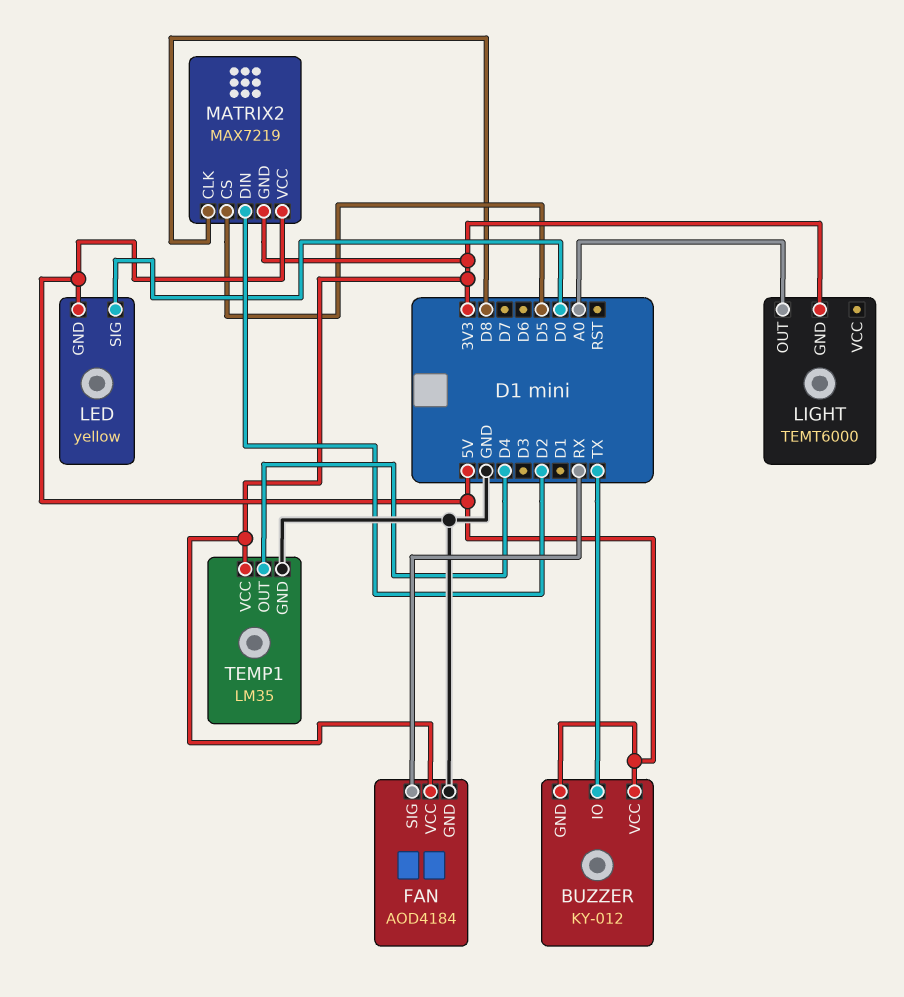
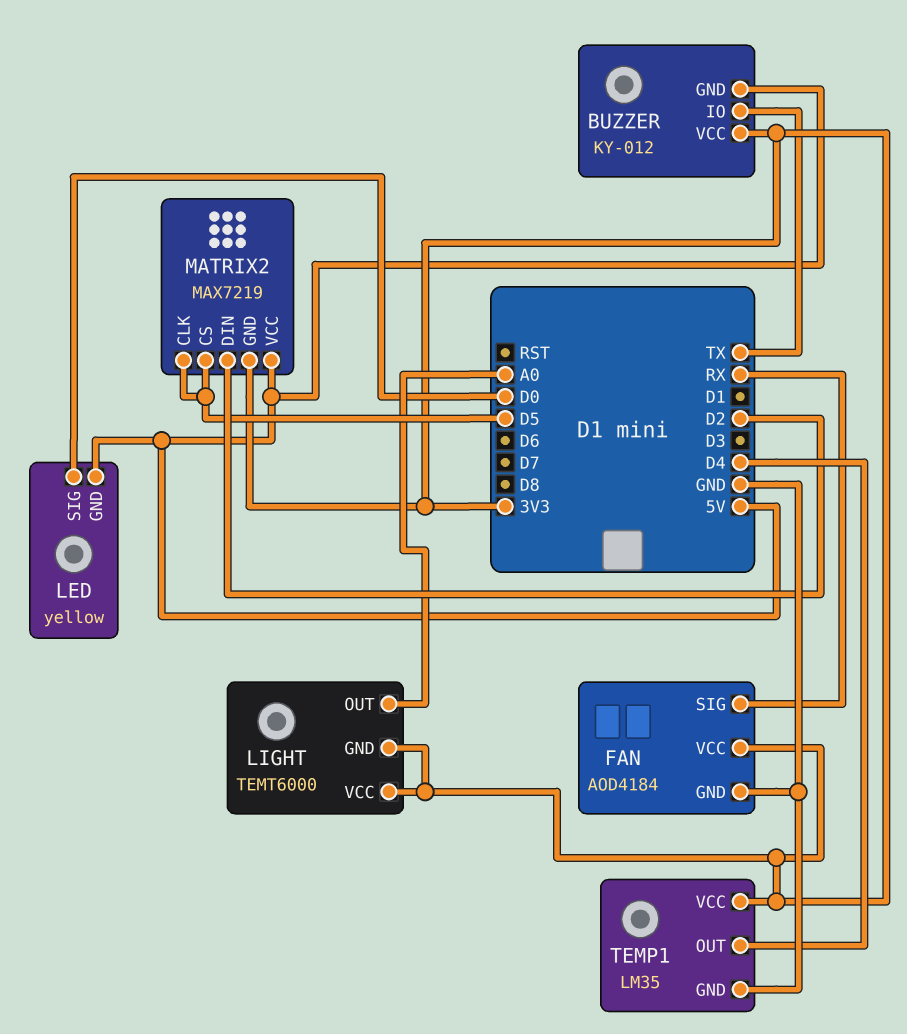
BUZZER pin VCC: 5V -> 3V3
LIGHT pin VCC: none -> 3V3
MATRIX2 pin CLK: D8 -> D5

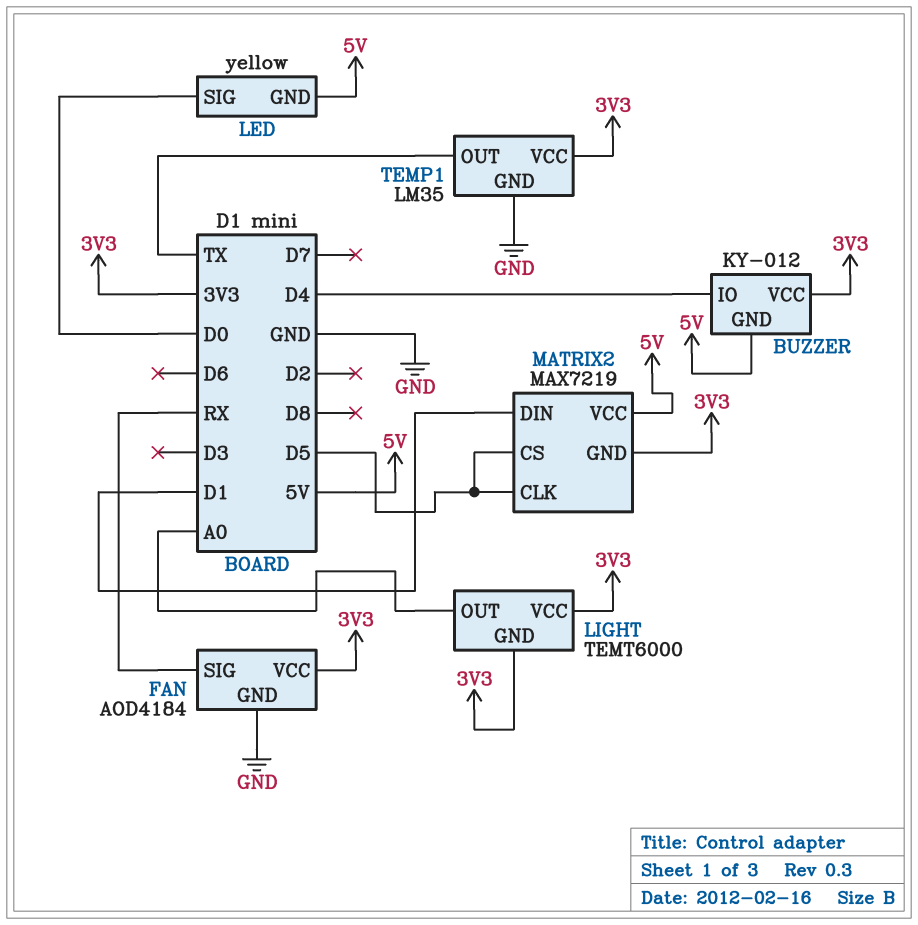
BUZZER pin IO: TX -> D4
MATRIX2 pin DIN: D2 -> D1
TEMP1 pin OUT: D4 -> TX

